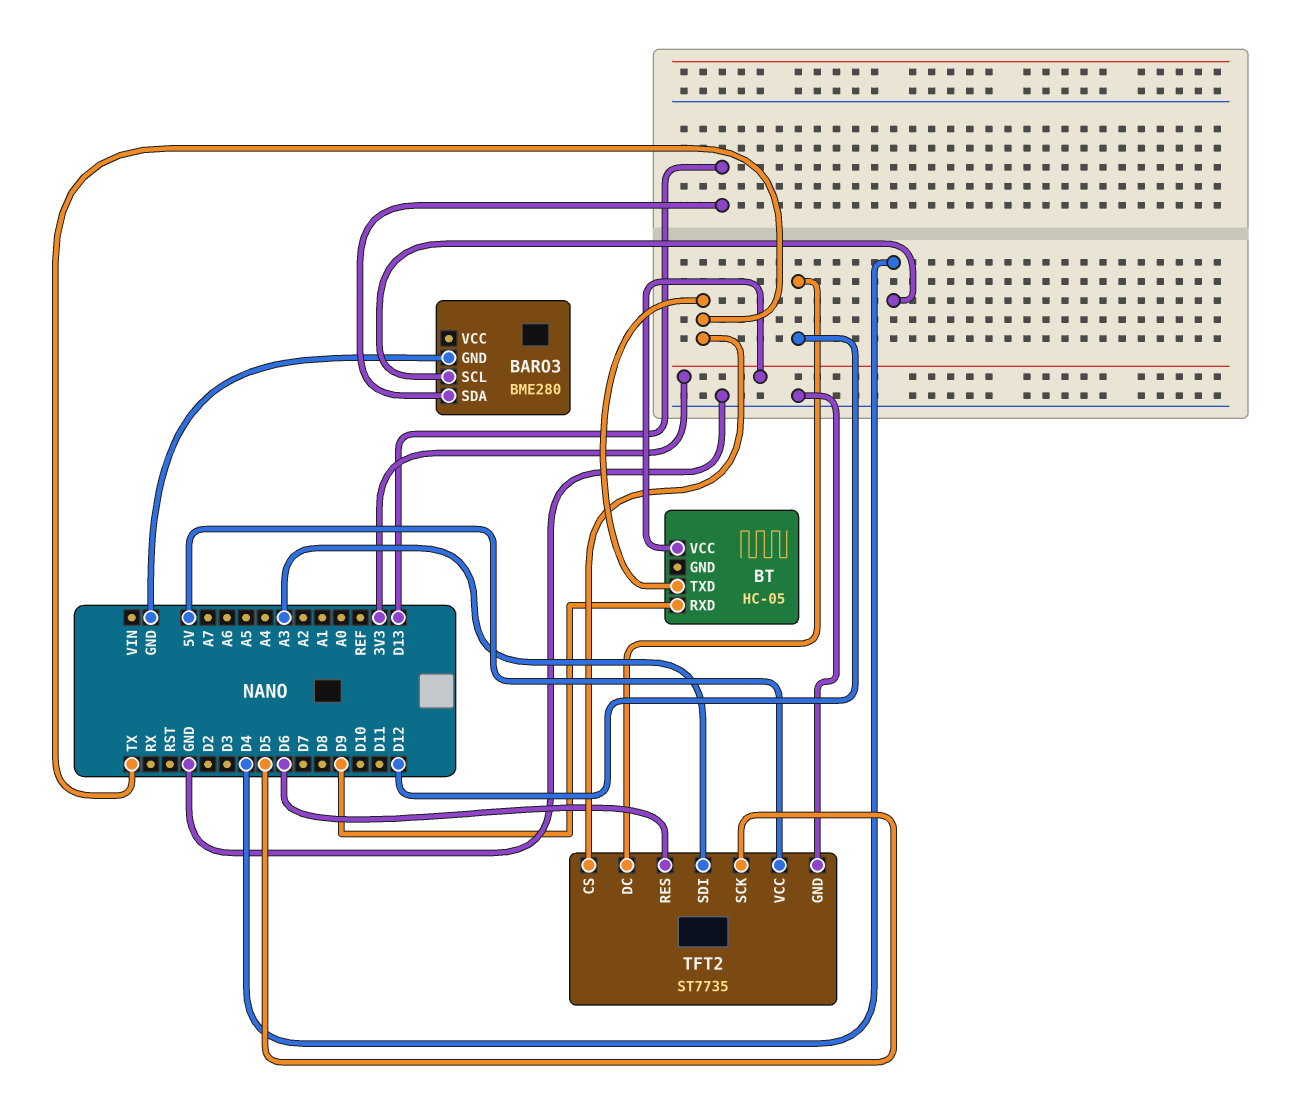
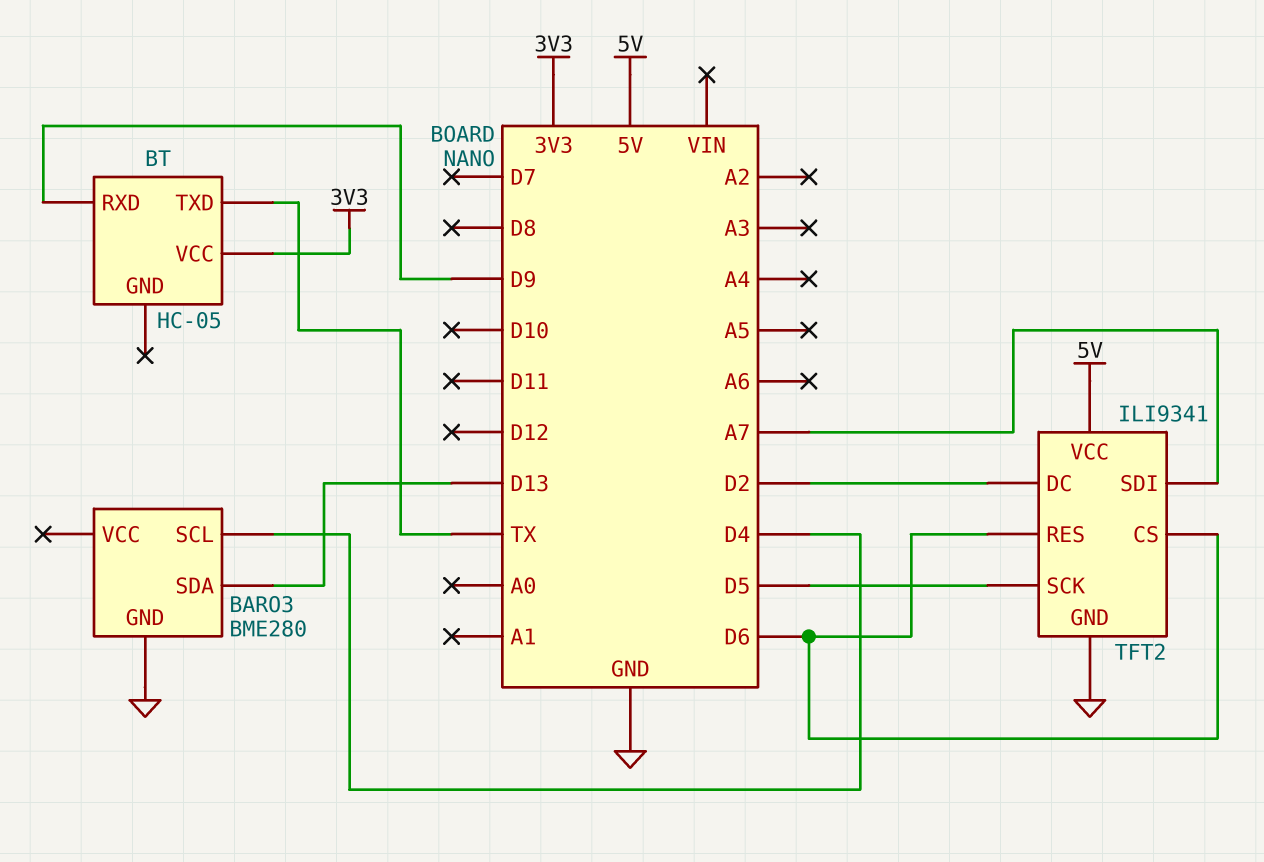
TFT2: ST7735 -> ILI9341
TFT2 pin CS: TX -> D6
TFT2 pin DC: D12 -> D2
TFT2 pin SDI: A3 -> A7

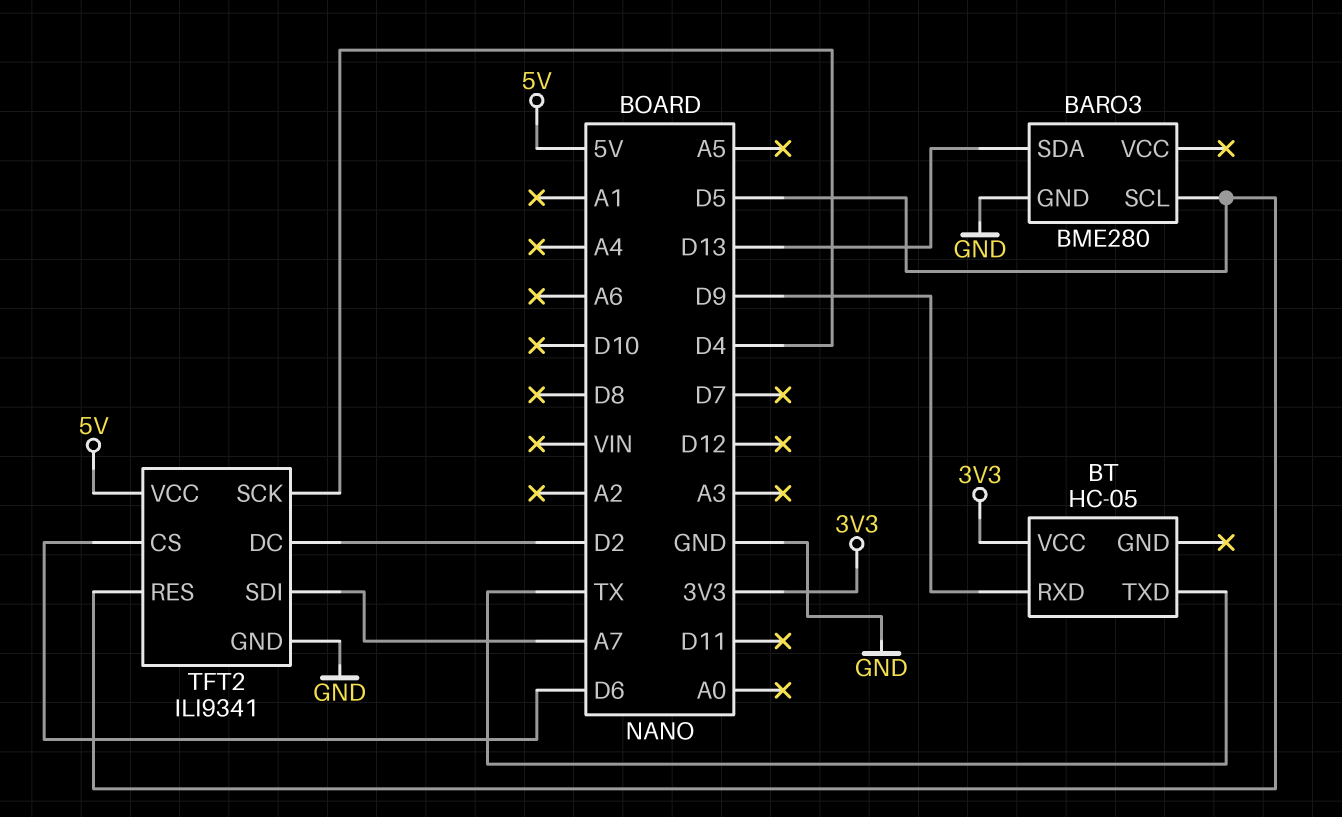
BARO3 pin SCL: D4 -> D5
TFT2 pin RES: D6 -> D5
TFT2 pin SCK: D5 -> D4

